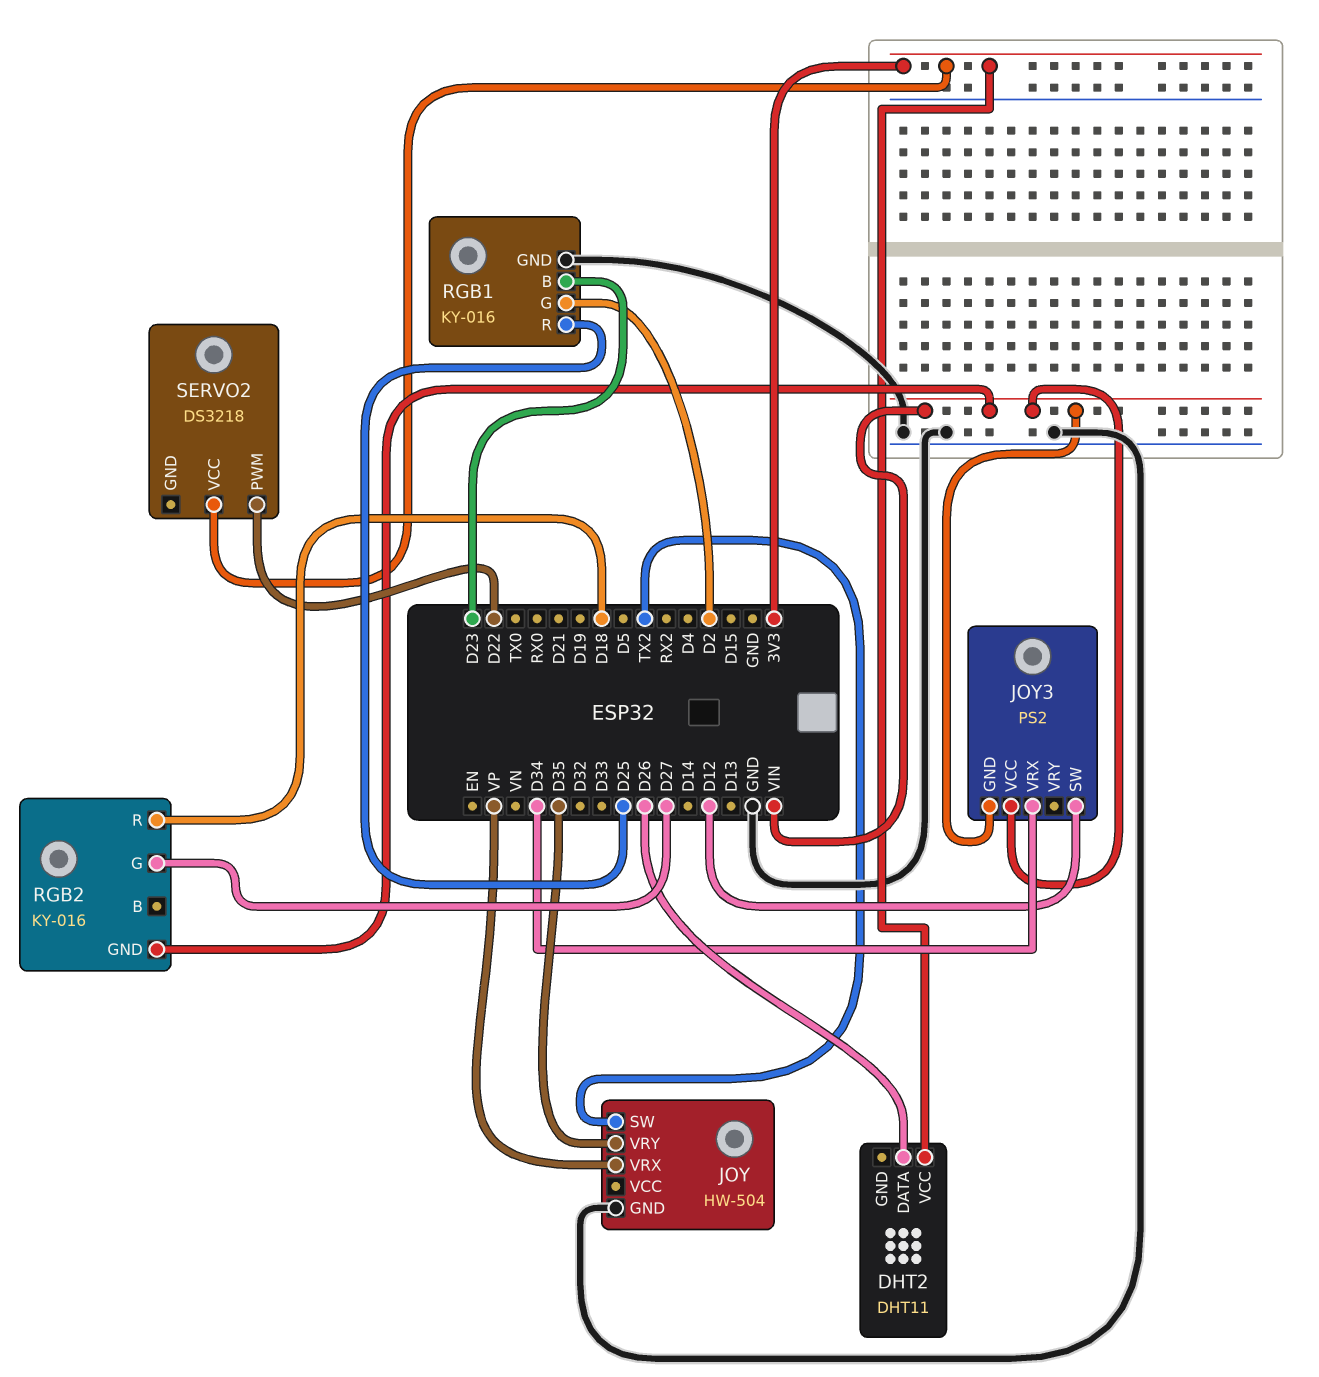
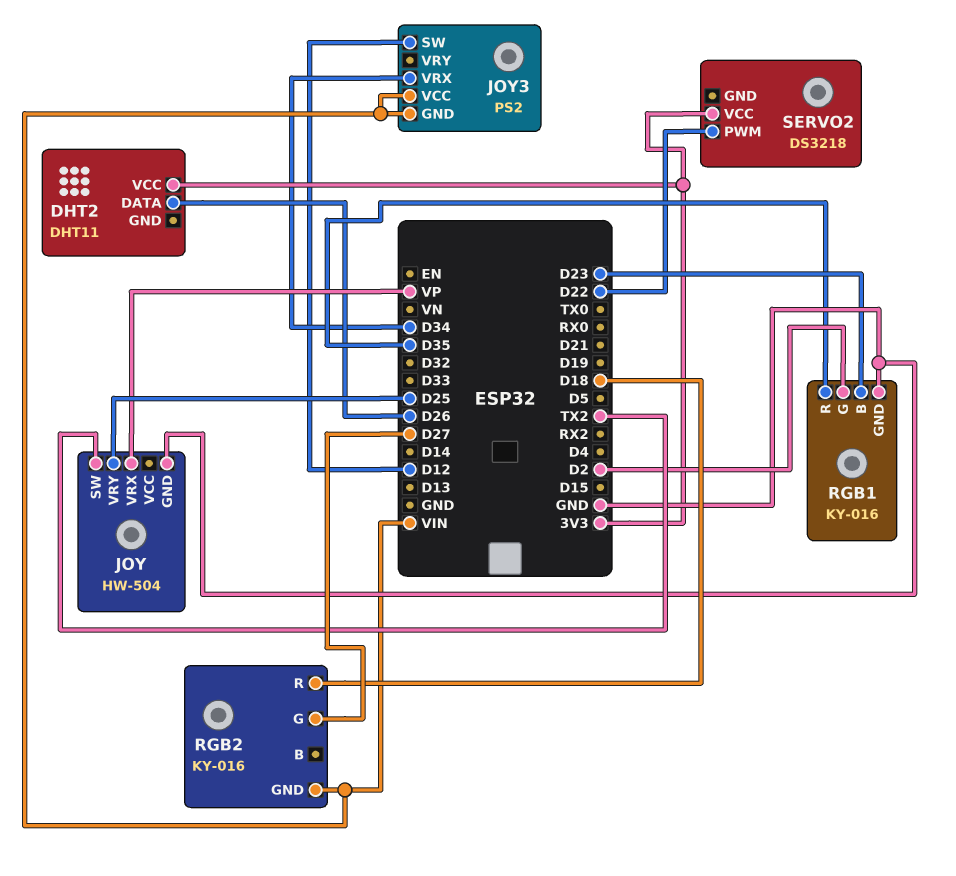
JOY pin VRY: D35 -> D25
RGB1 pin R: D25 -> D35

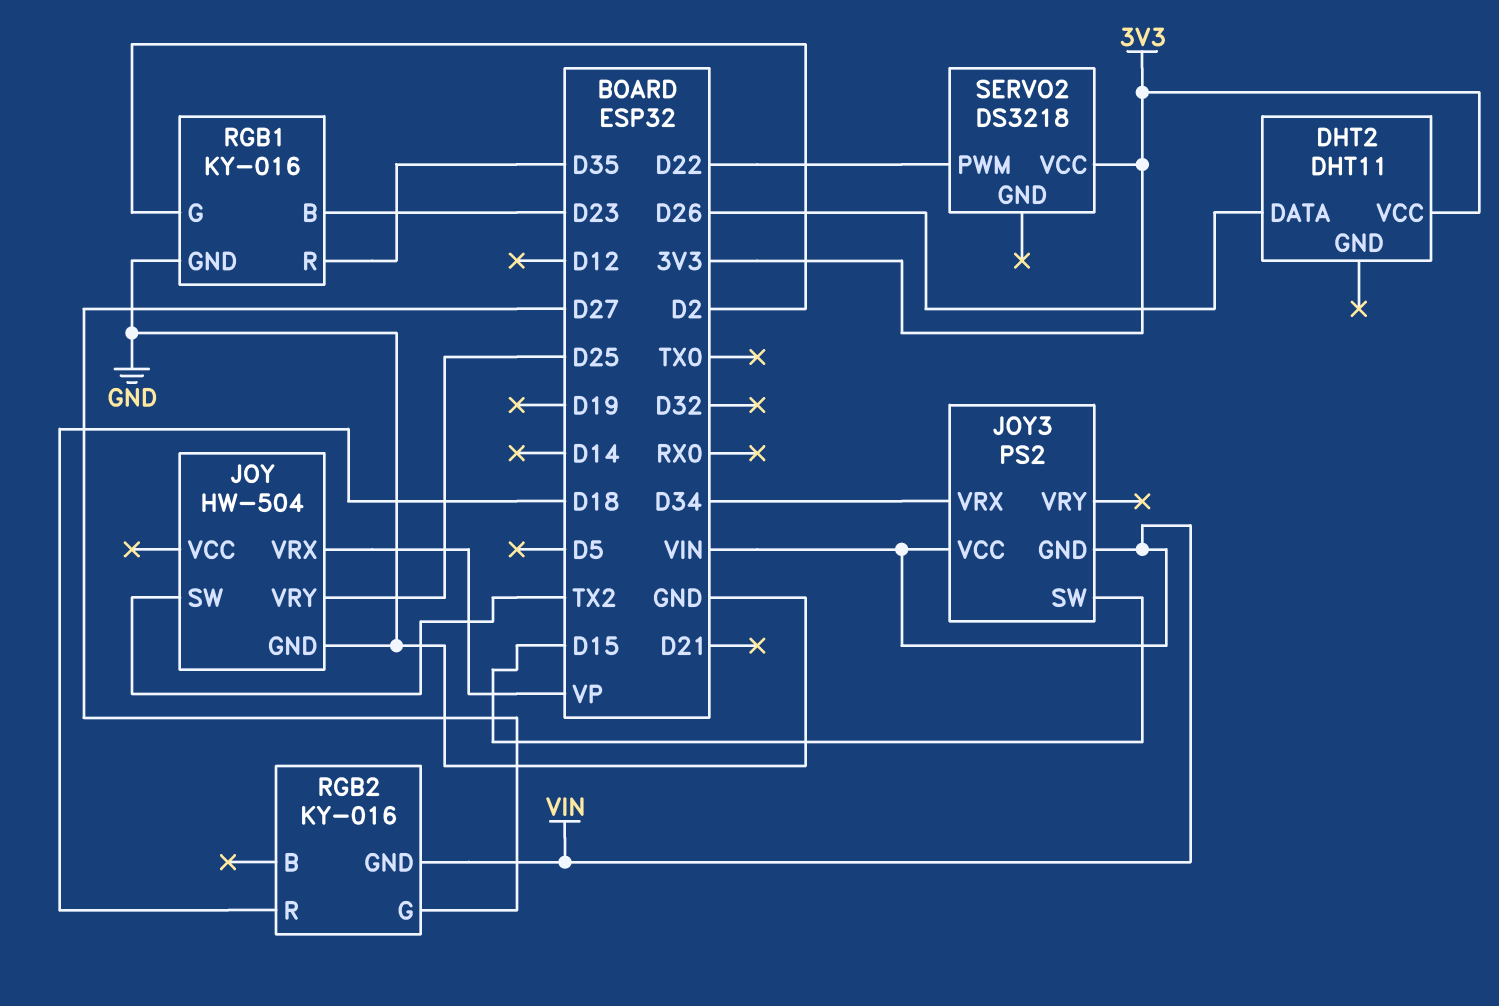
JOY3 pin SW: D12 -> D15

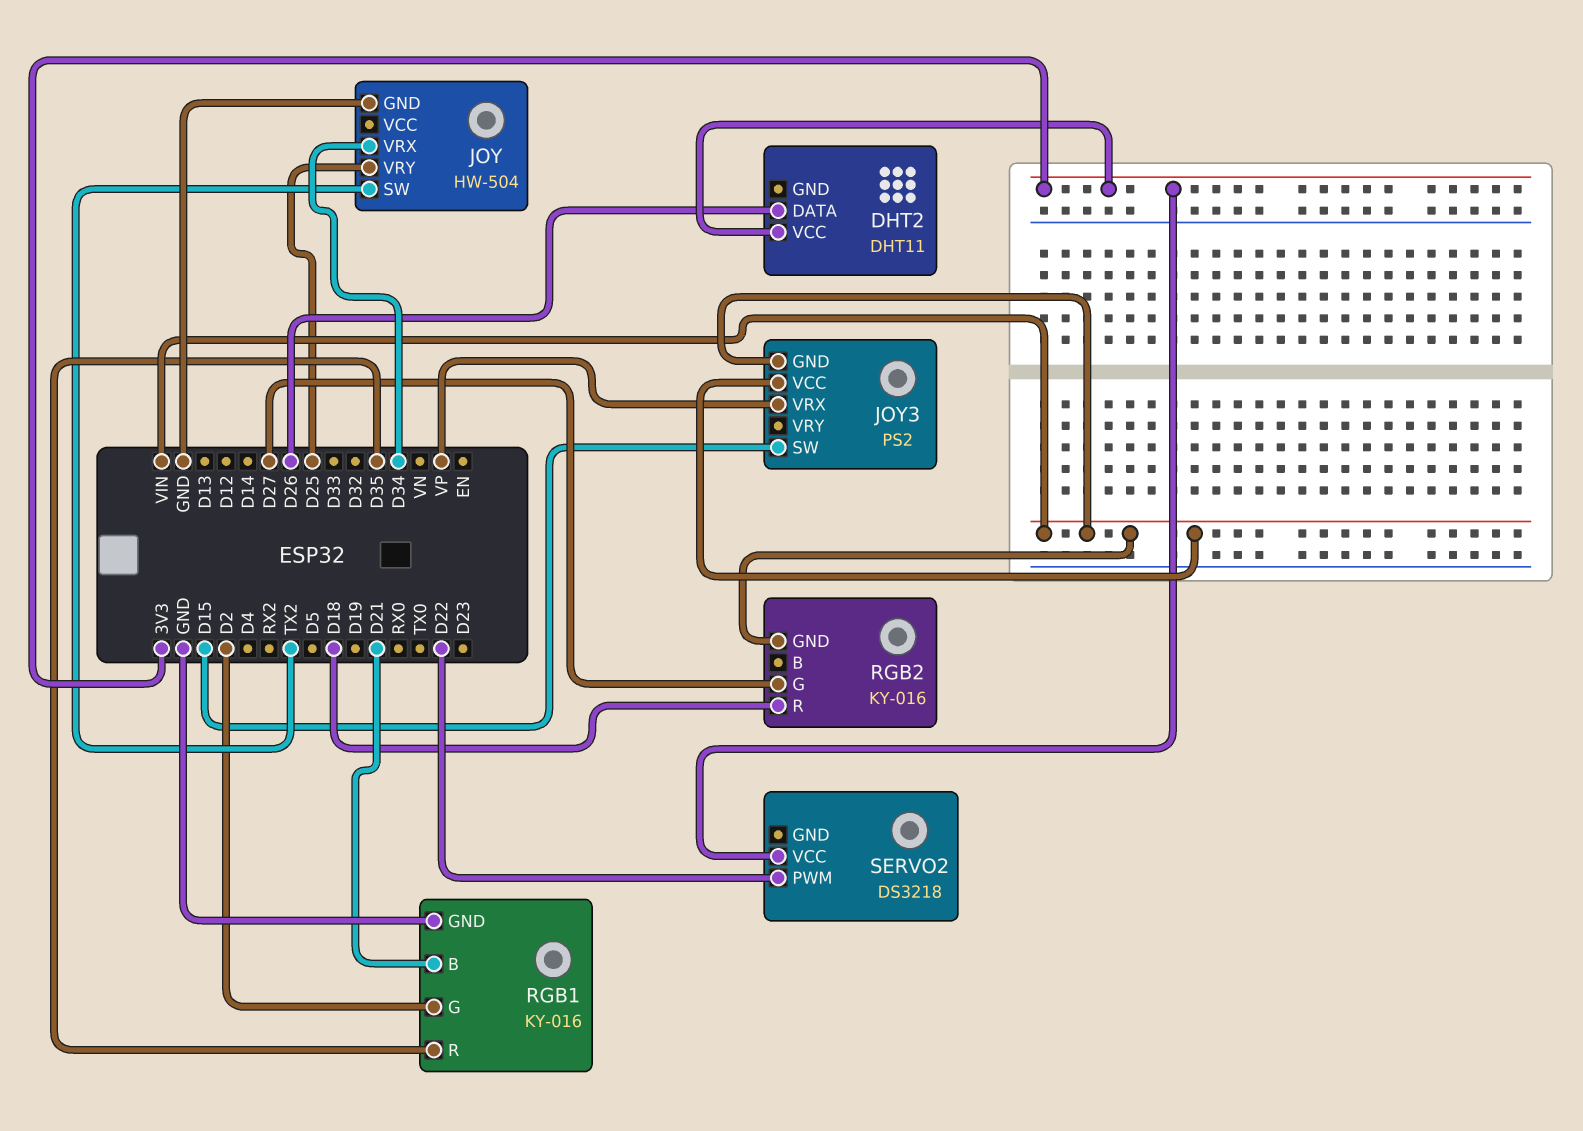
JOY pin VRX: VP -> D34
JOY3 pin VRX: D34 -> VP
RGB1 pin B: D23 -> D21

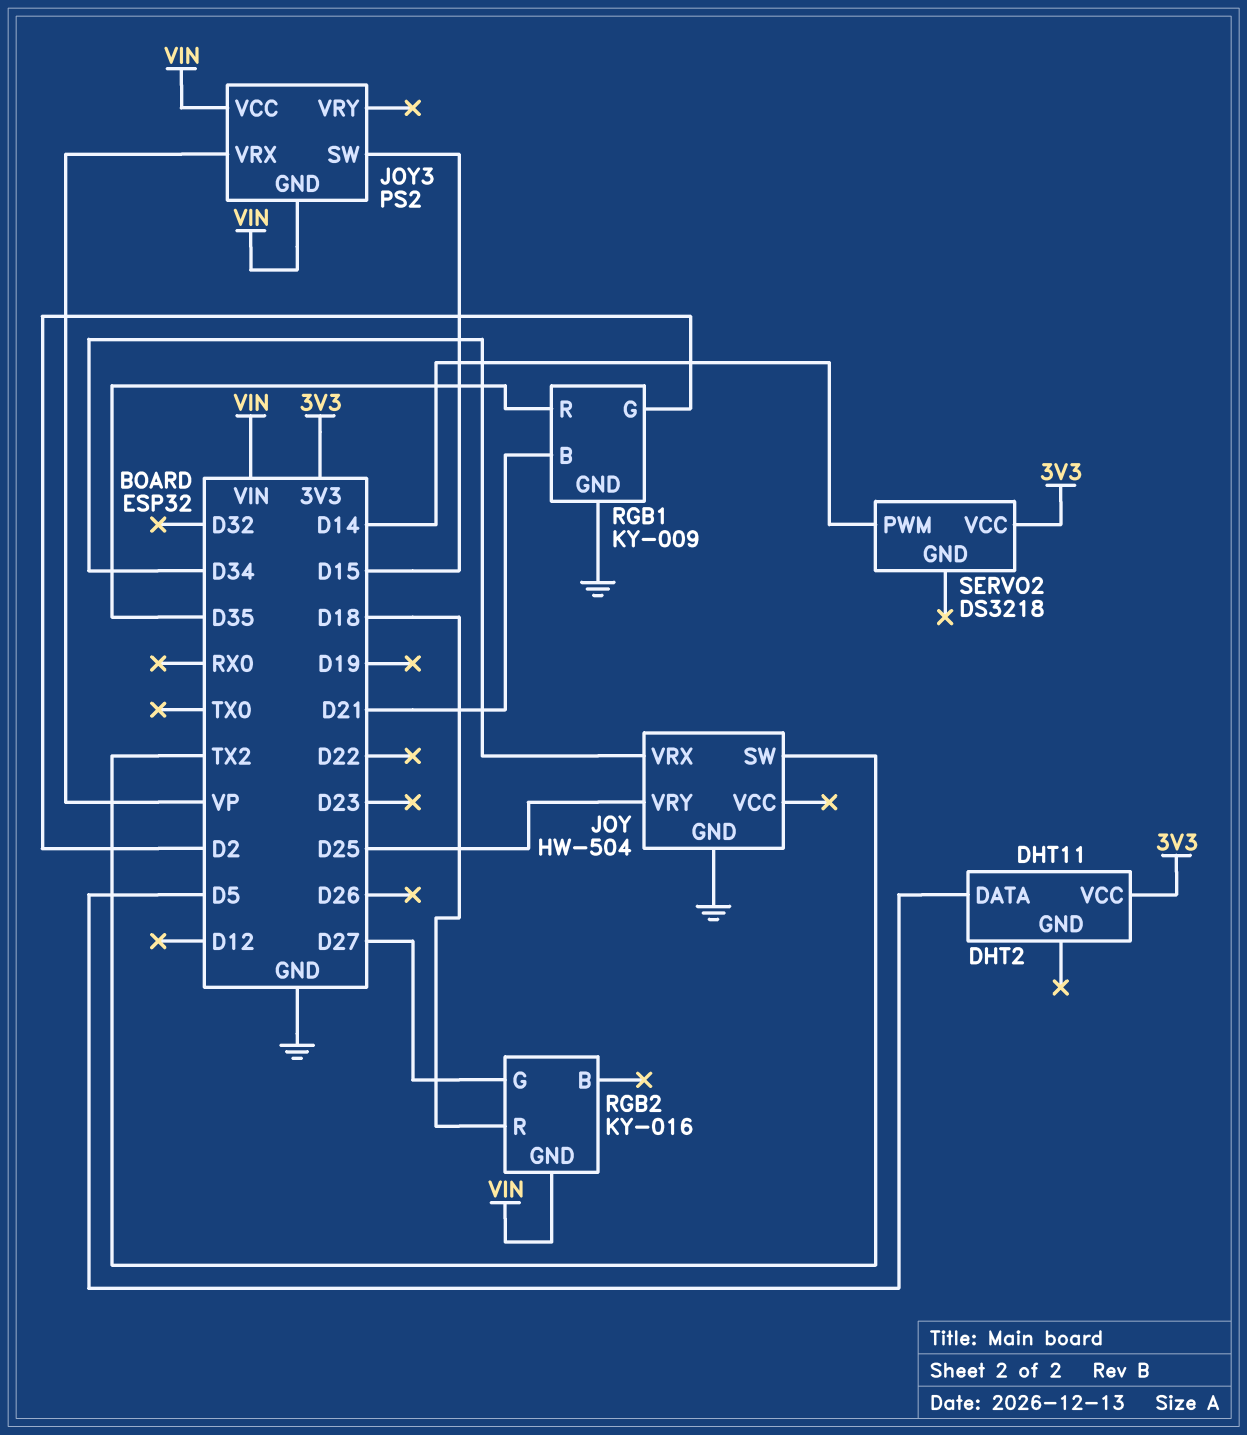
DHT2 pin DATA: D26 -> D5
RGB1: KY-016 -> KY-009
SERVO2 pin PWM: D22 -> D14

